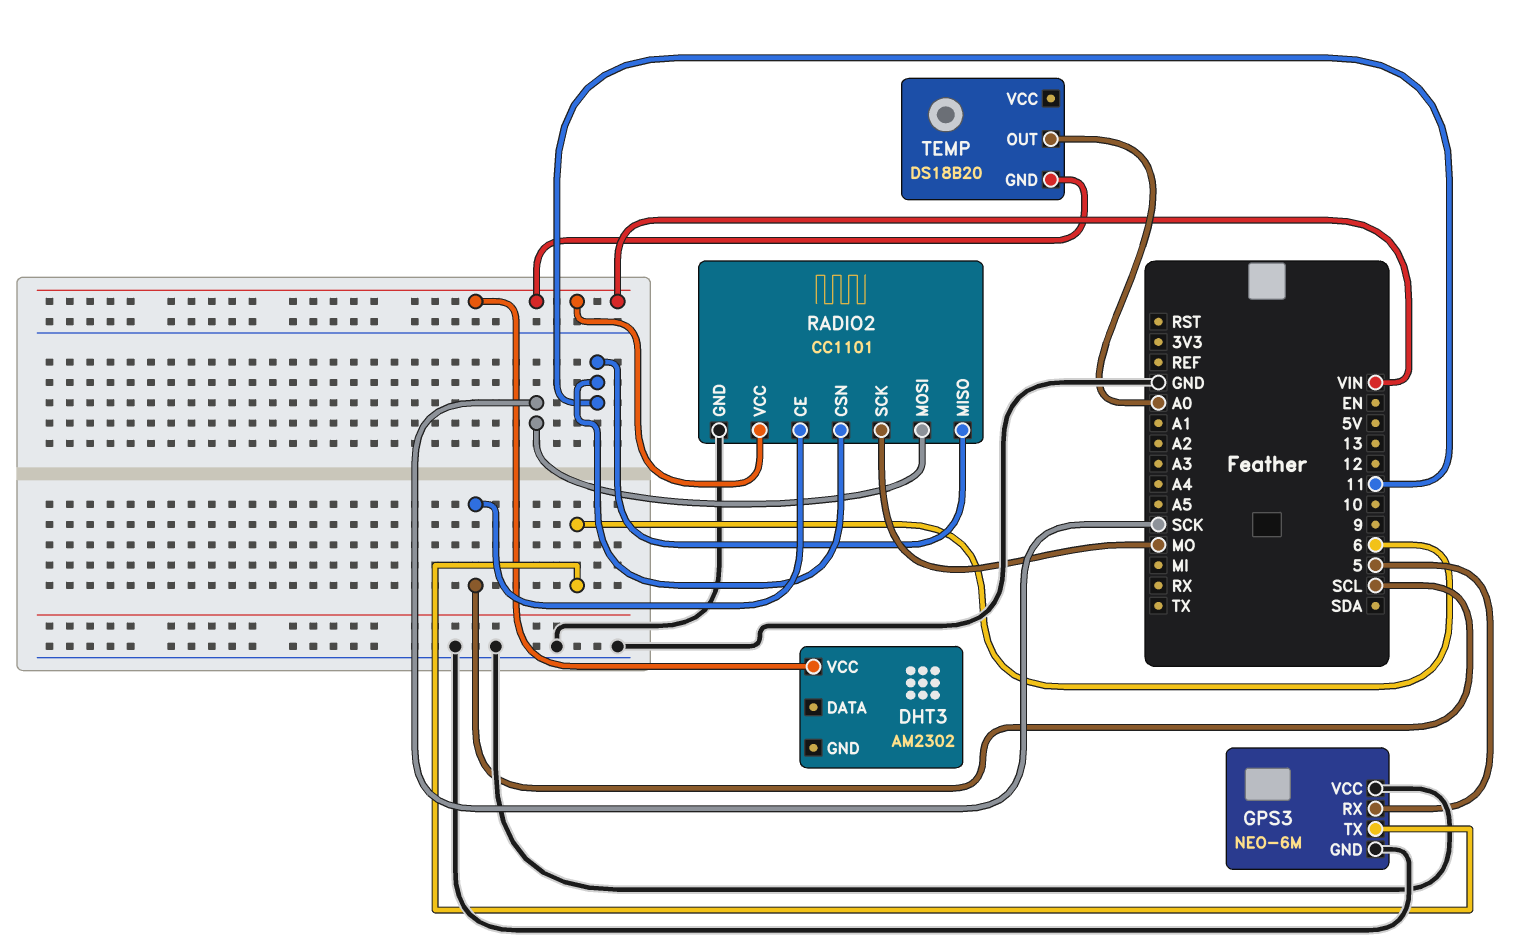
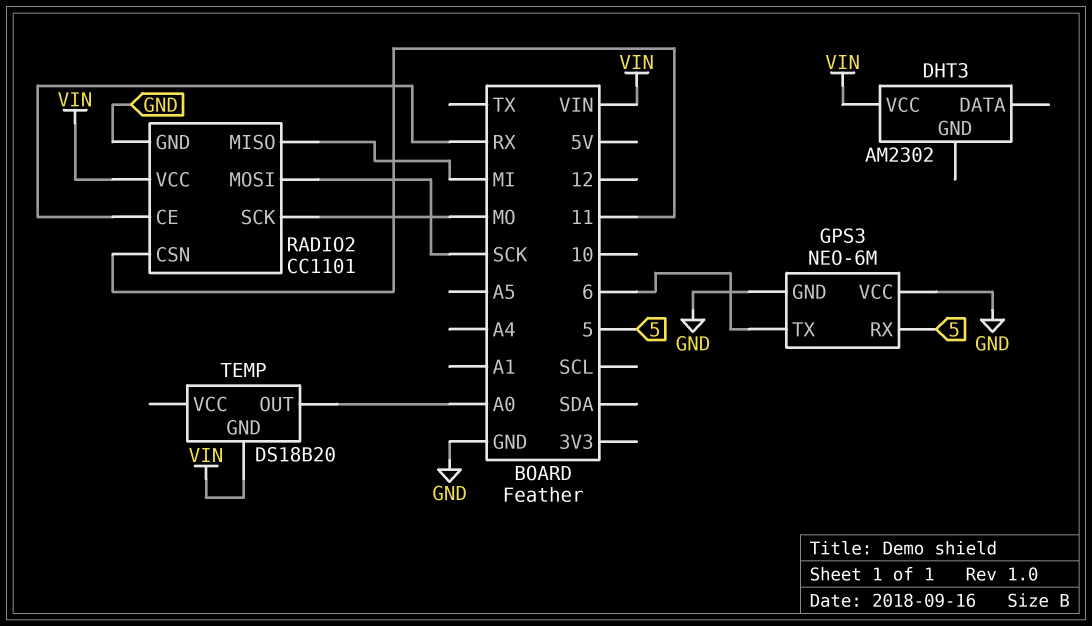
RADIO2 pin CE: SCL -> RX
RADIO2 pin MISO: 11 -> MI

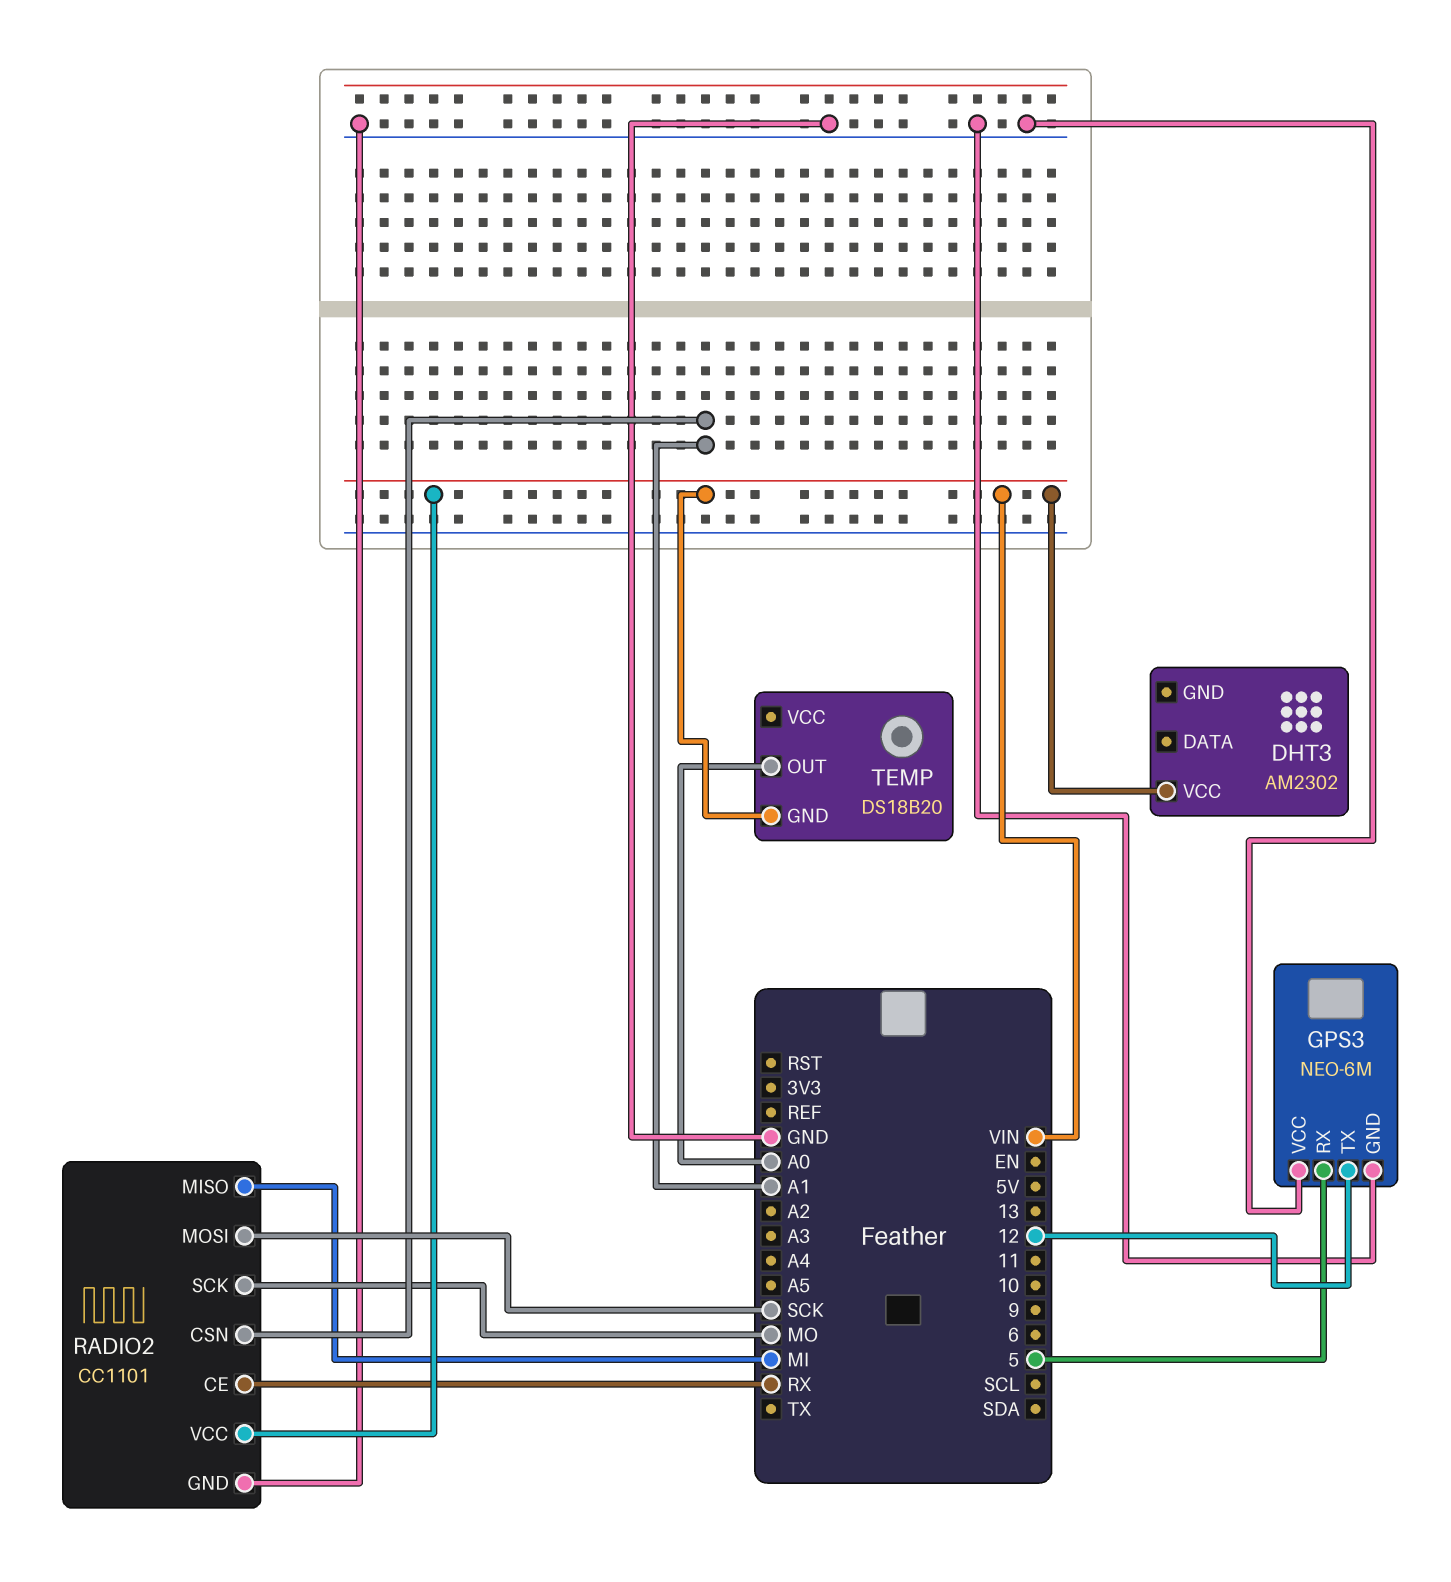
GPS3 pin TX: 6 -> 12
RADIO2 pin CSN: 11 -> A1

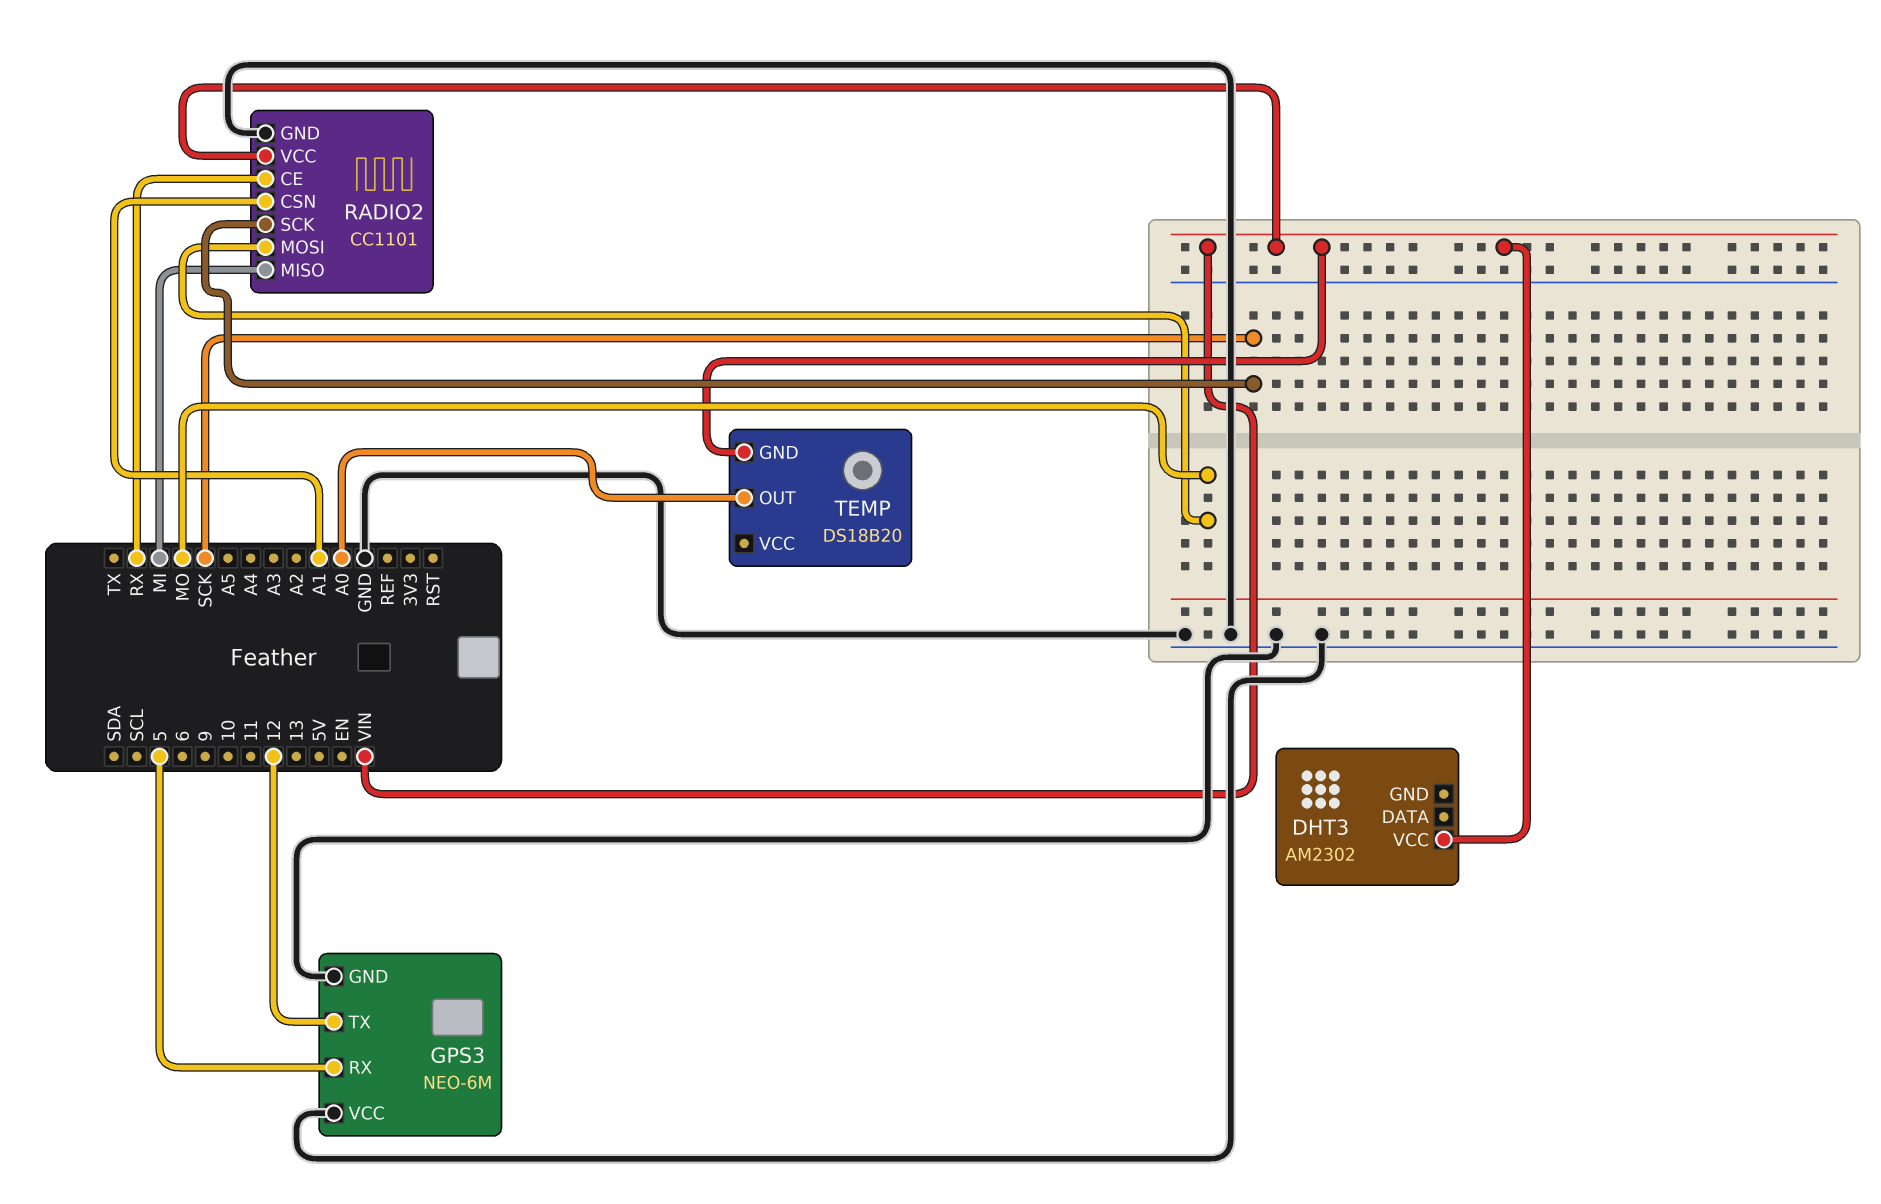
RADIO2 pin MOSI: SCK -> MO
RADIO2 pin SCK: MO -> SCK

